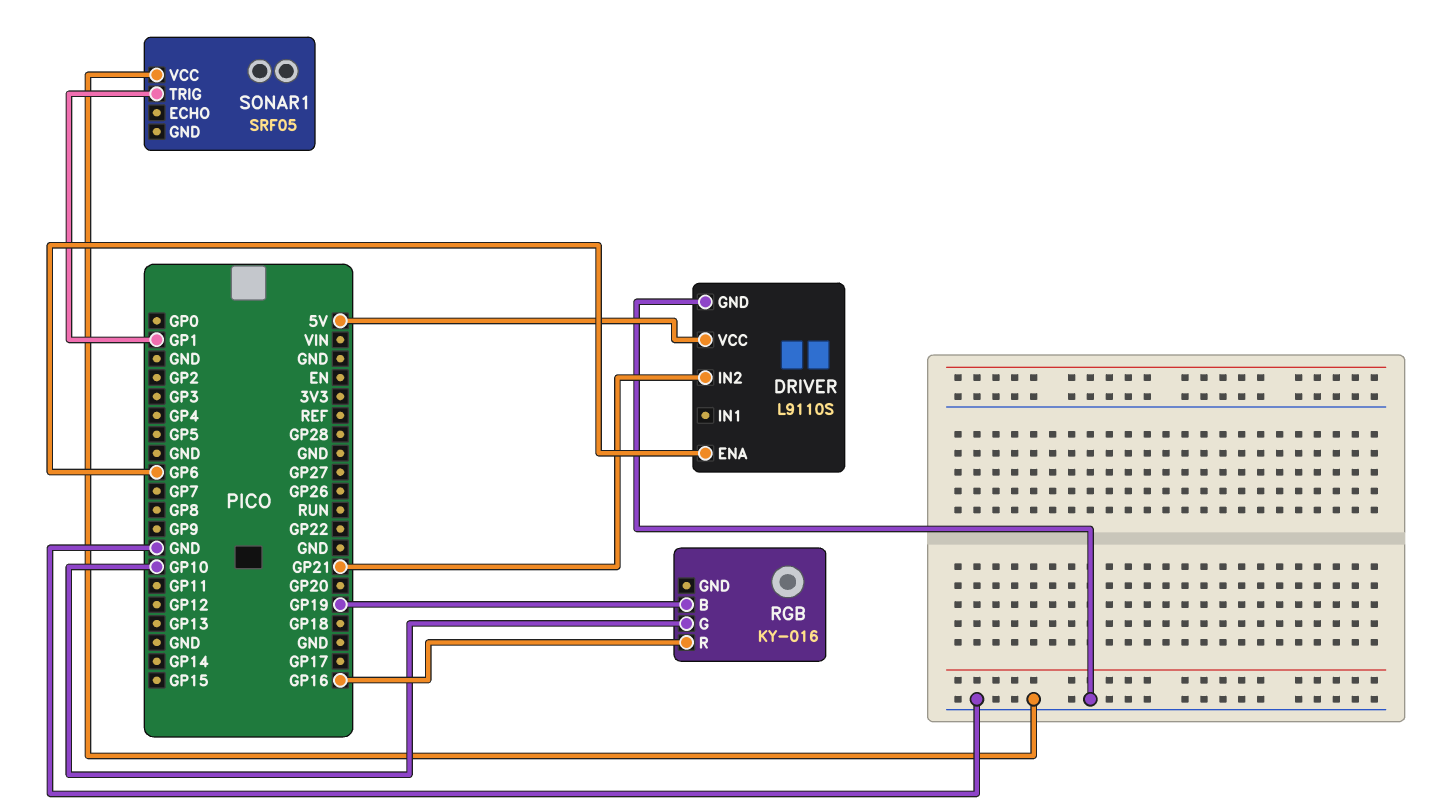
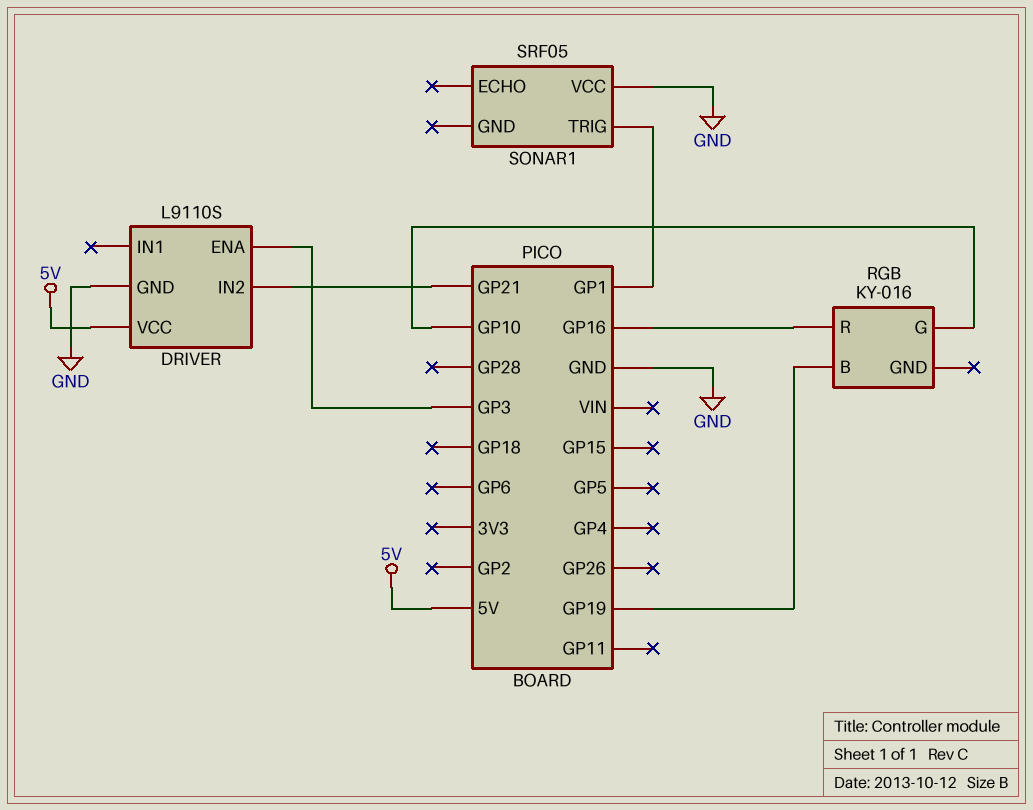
DRIVER pin ENA: GP6 -> GP3

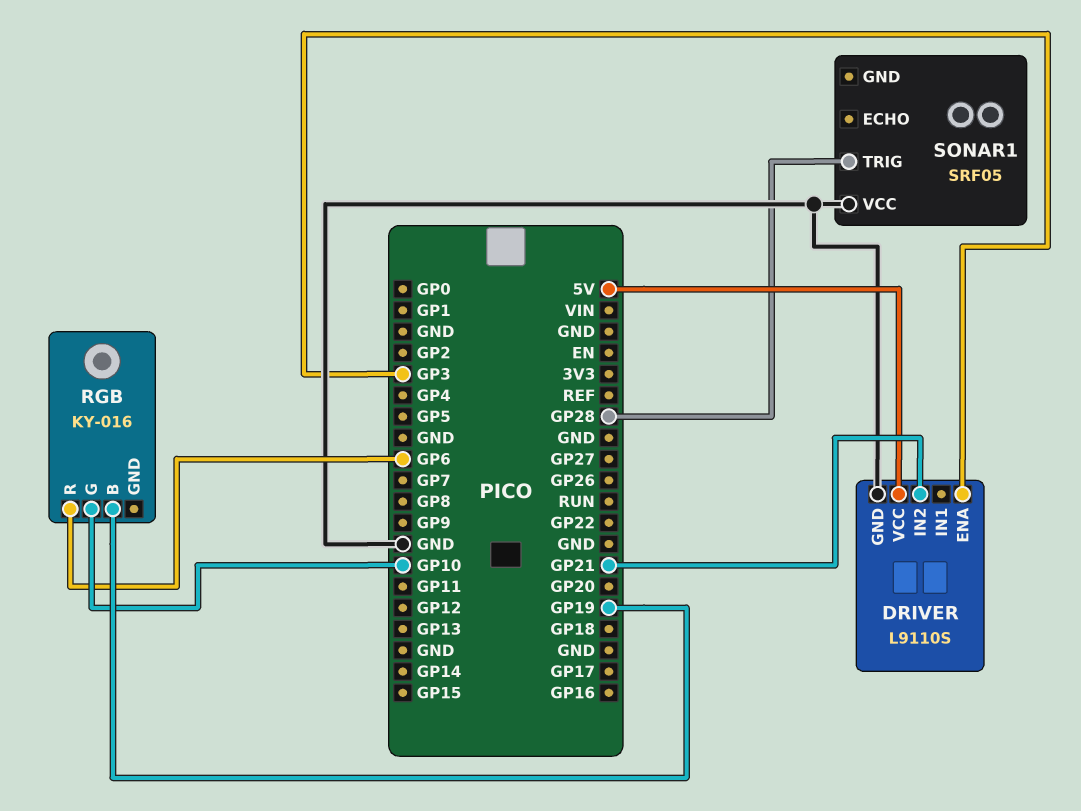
RGB pin R: GP16 -> GP6
SONAR1 pin TRIG: GP1 -> GP28

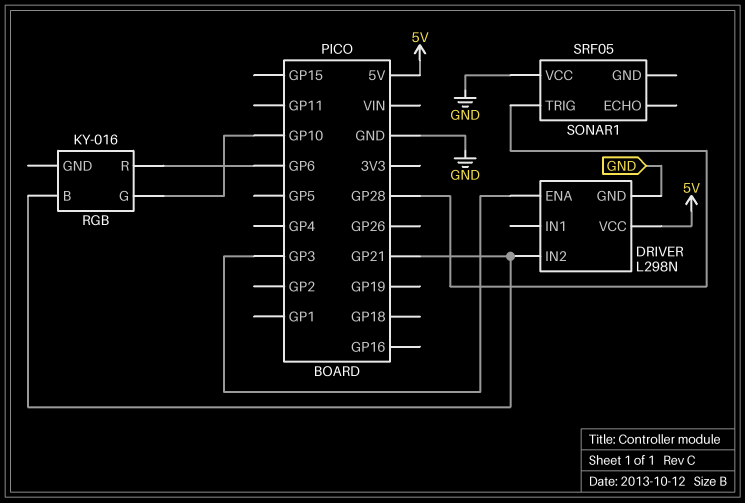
DRIVER: L9110S -> L298N
RGB pin B: GP19 -> GP21

